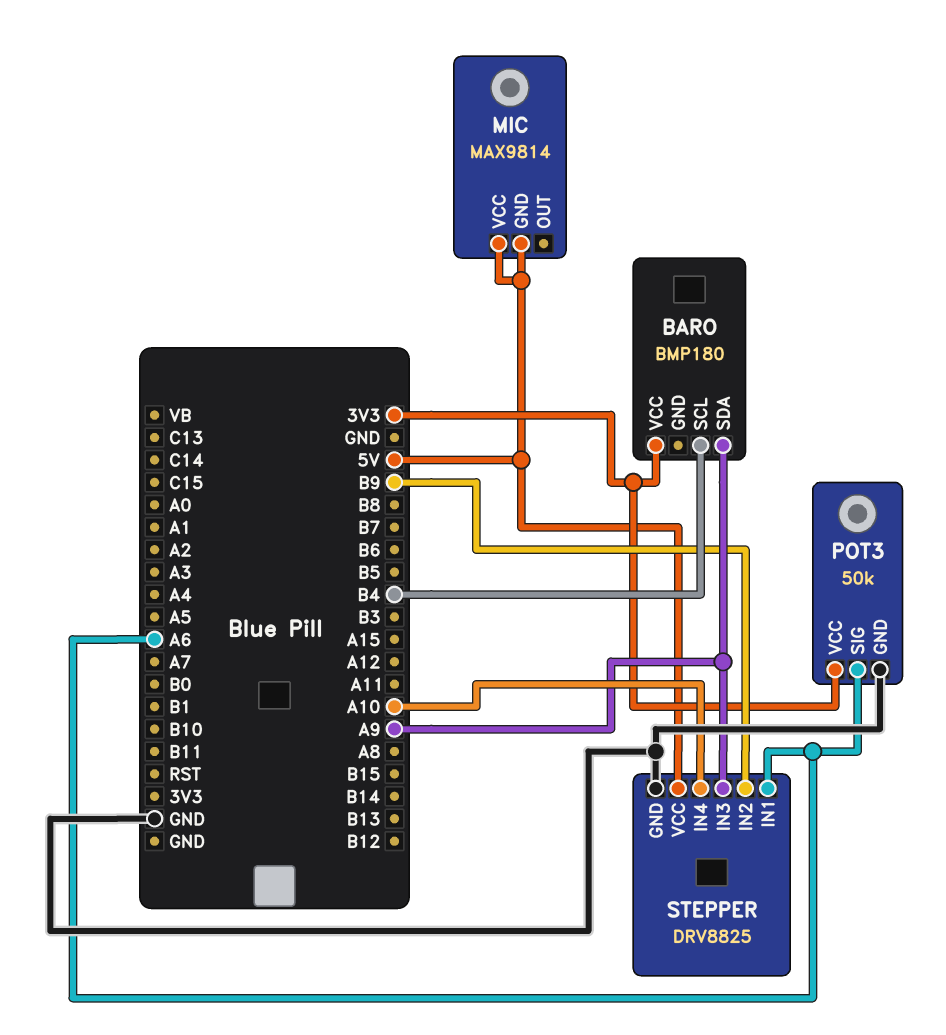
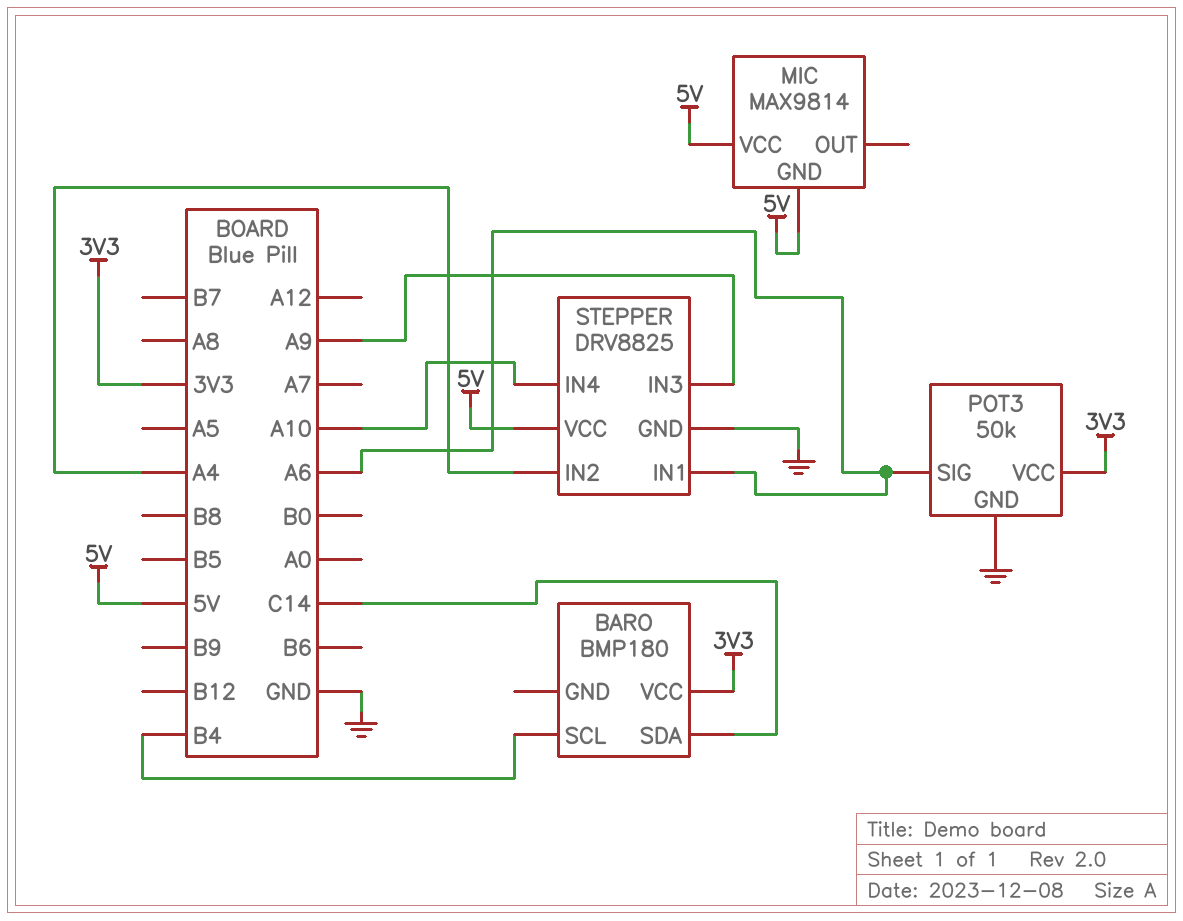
BARO pin SDA: A9 -> C14
STEPPER pin IN2: B9 -> A4

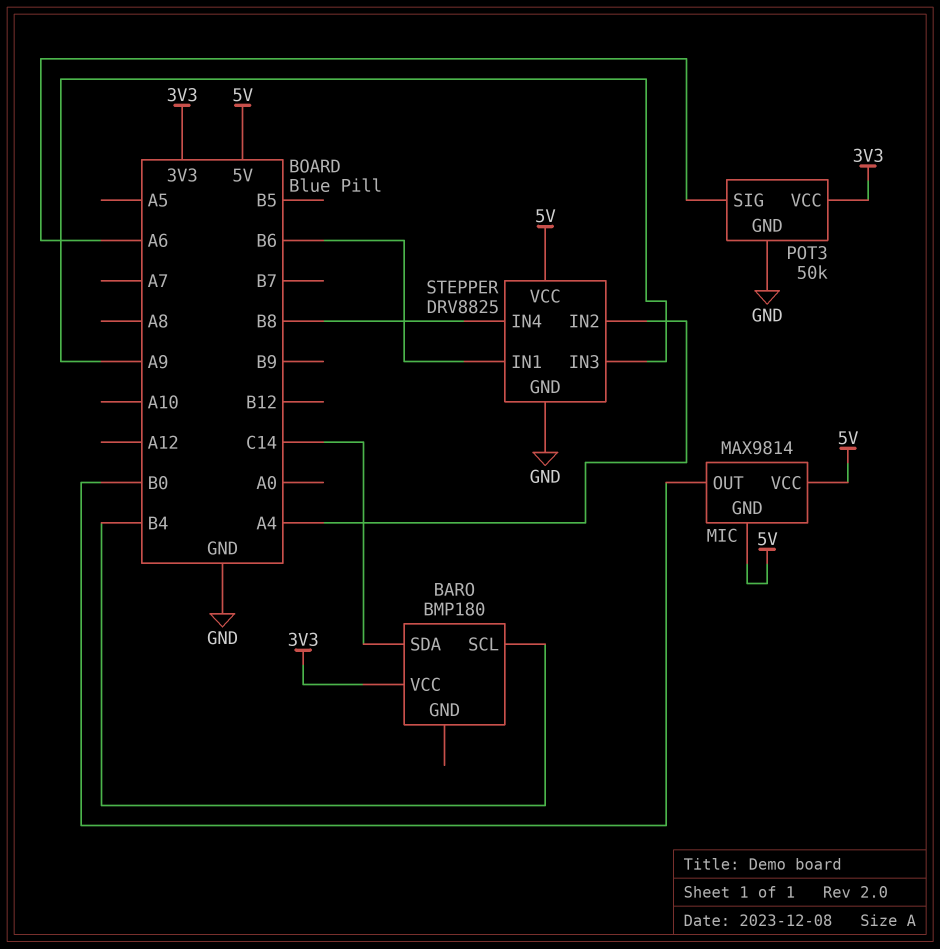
MIC pin OUT: none -> B0
STEPPER pin IN1: A6 -> B6
STEPPER pin IN4: A10 -> B8

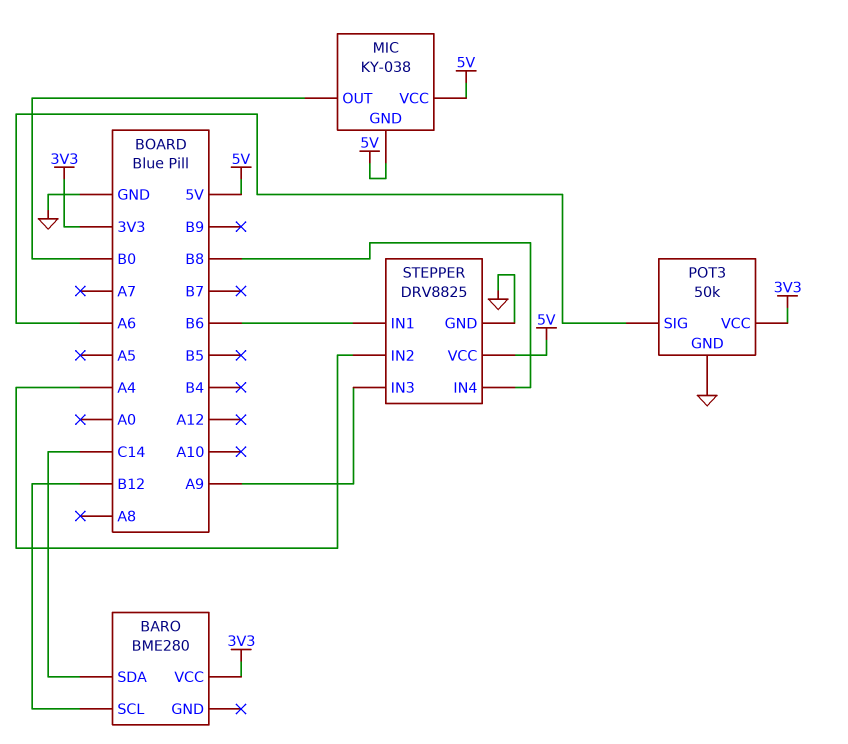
BARO: BMP180 -> BME280
BARO pin SCL: B4 -> B12
MIC: MAX9814 -> KY-038

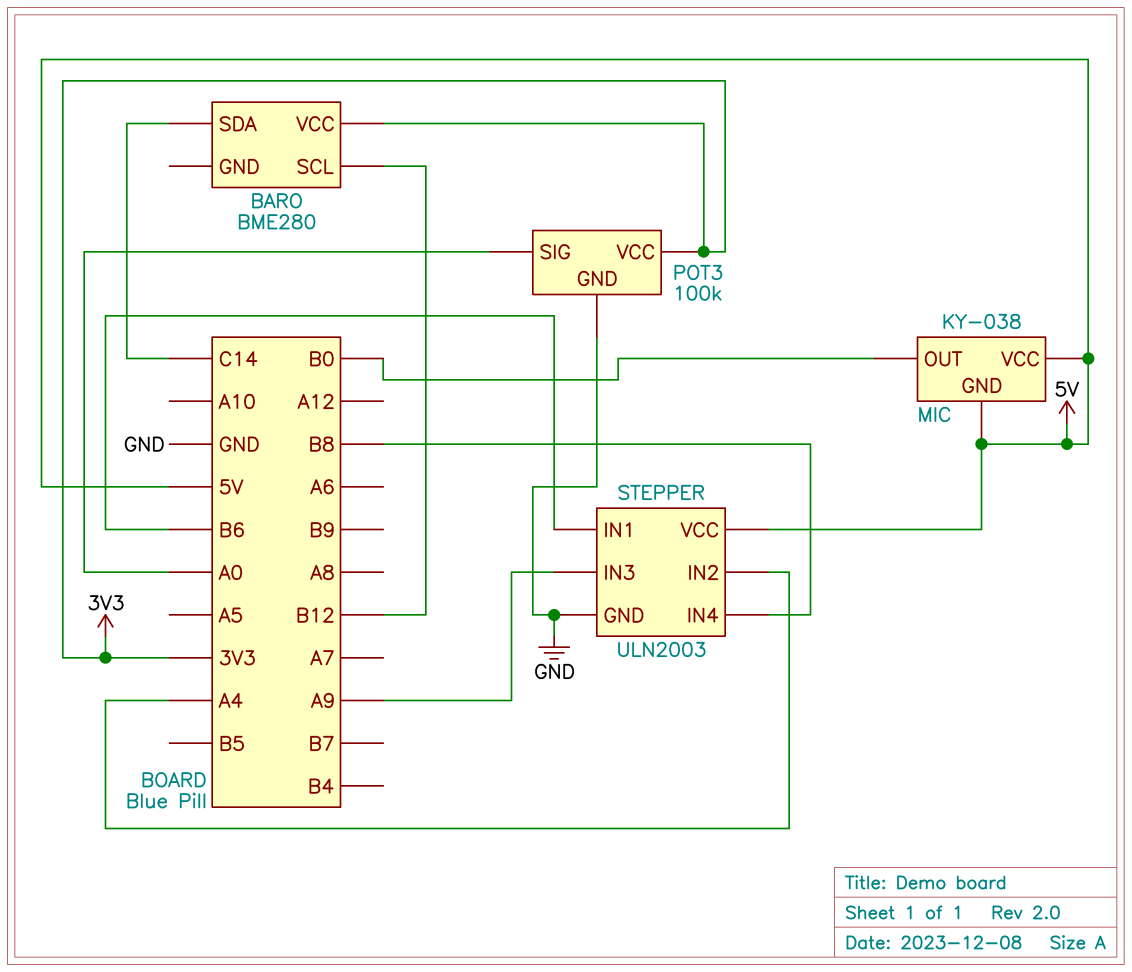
POT3: 50k -> 100k
POT3 pin SIG: A6 -> A0
STEPPER: DRV8825 -> ULN2003

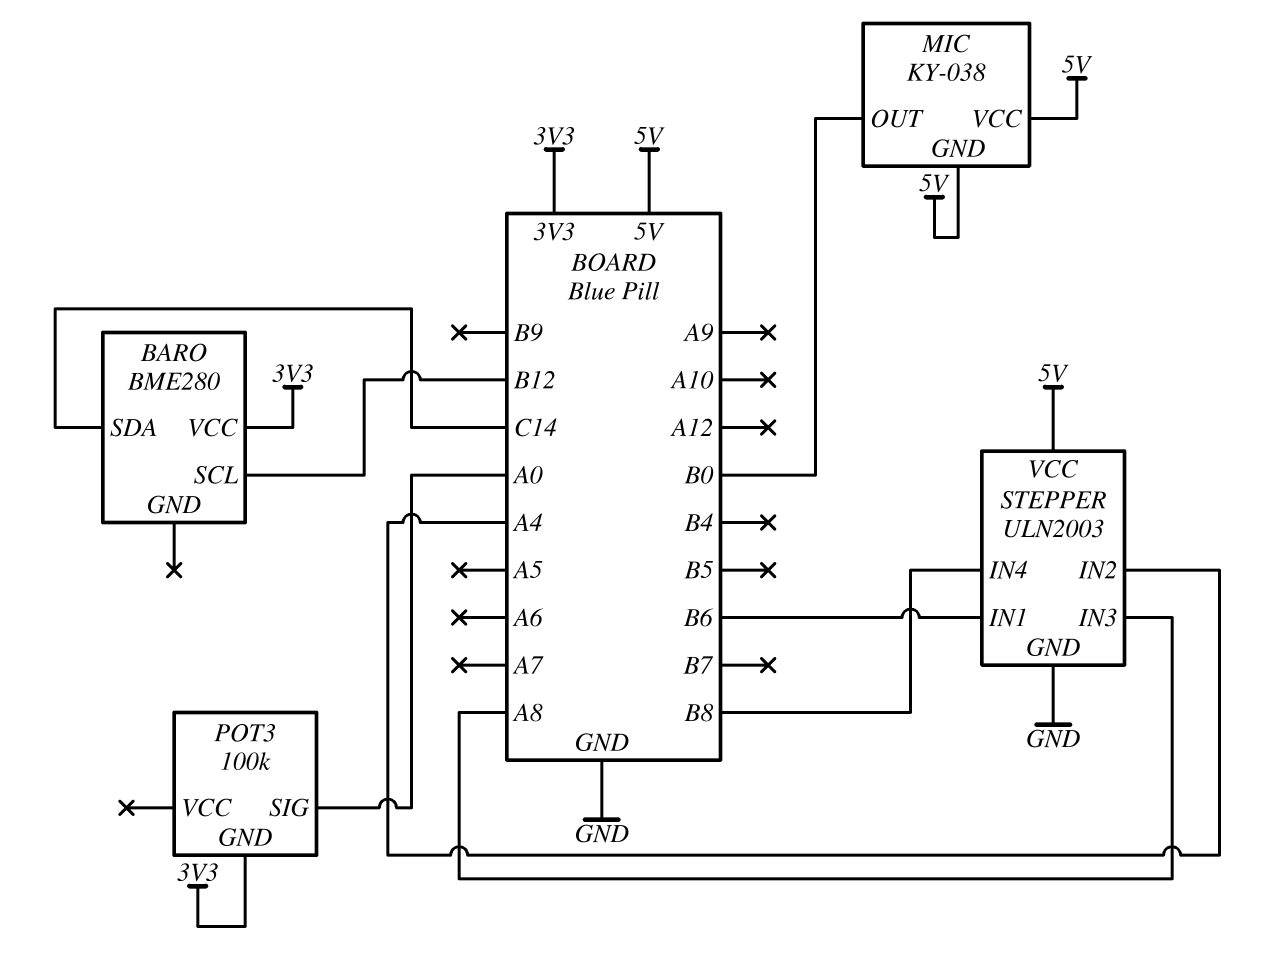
POT3 pin GND: GND -> 3V3
POT3 pin VCC: 3V3 -> none
STEPPER pin IN3: A9 -> A8

